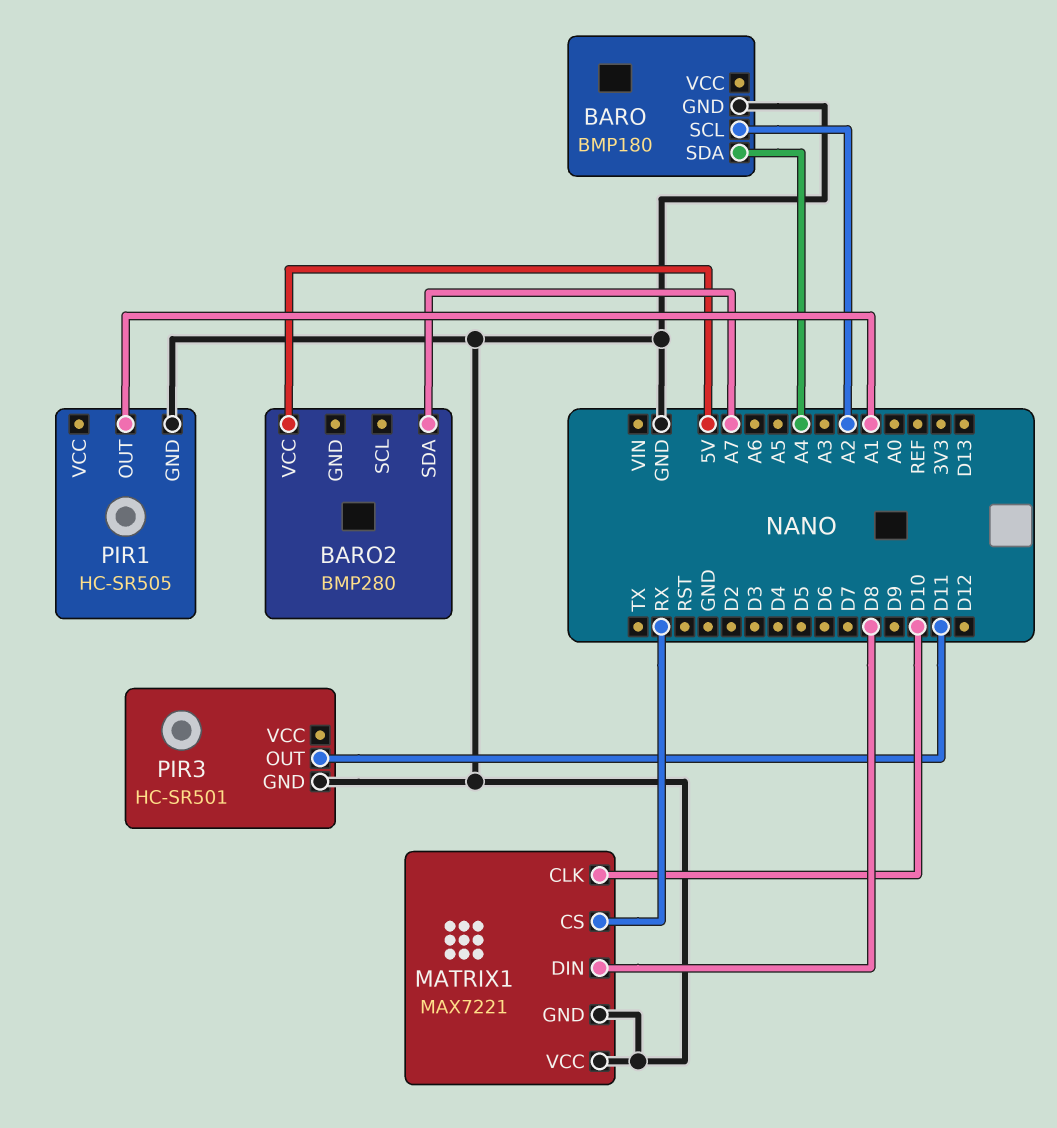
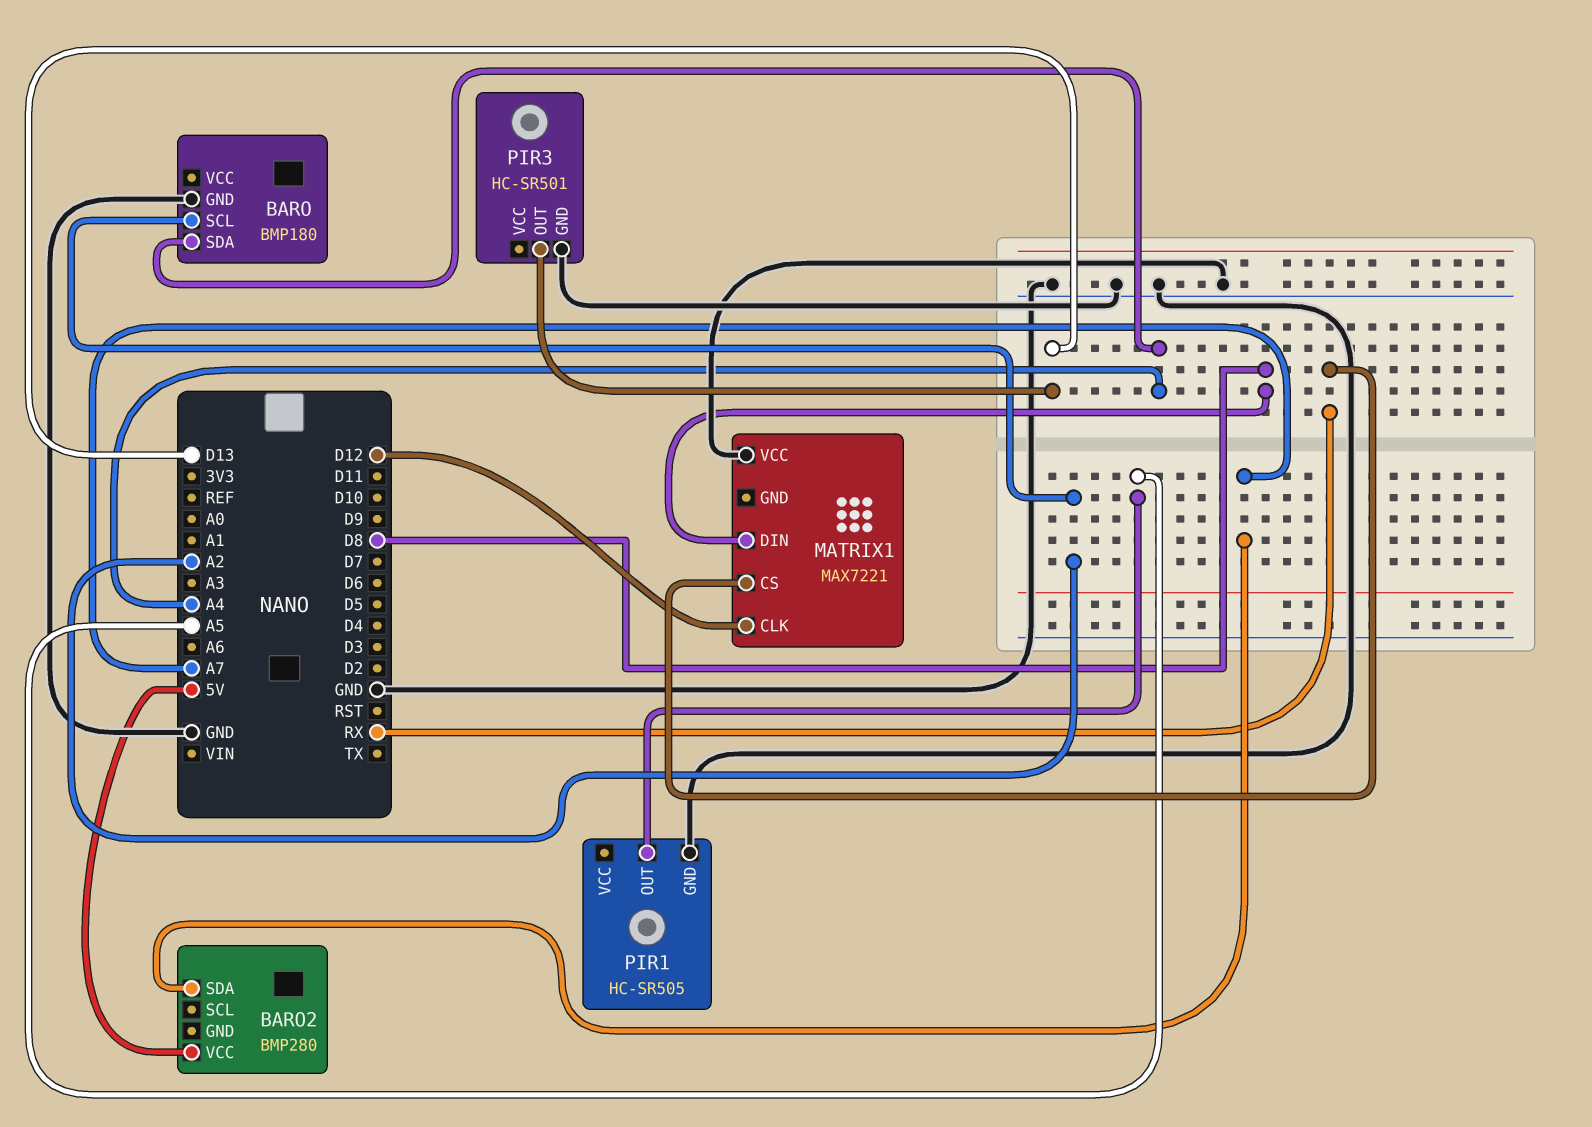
MATRIX1 pin CLK: D10 -> D12
MATRIX1 pin GND: GND -> none
PIR1 pin OUT: A1 -> A5
PIR3 pin OUT: D11 -> D13

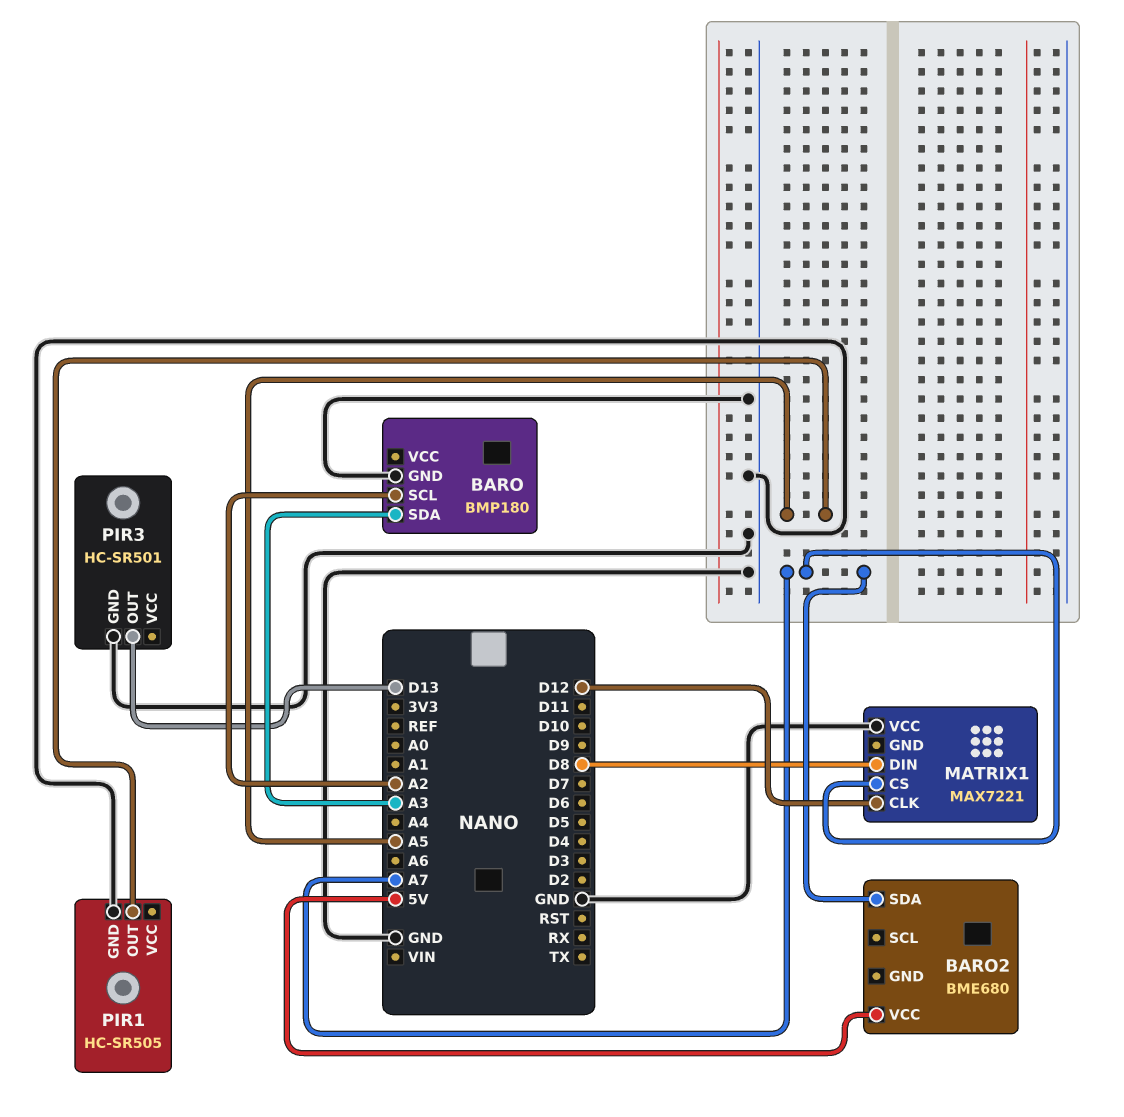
BARO pin SDA: A4 -> A3
BARO2: BMP280 -> BME680
MATRIX1 pin CS: RX -> A7

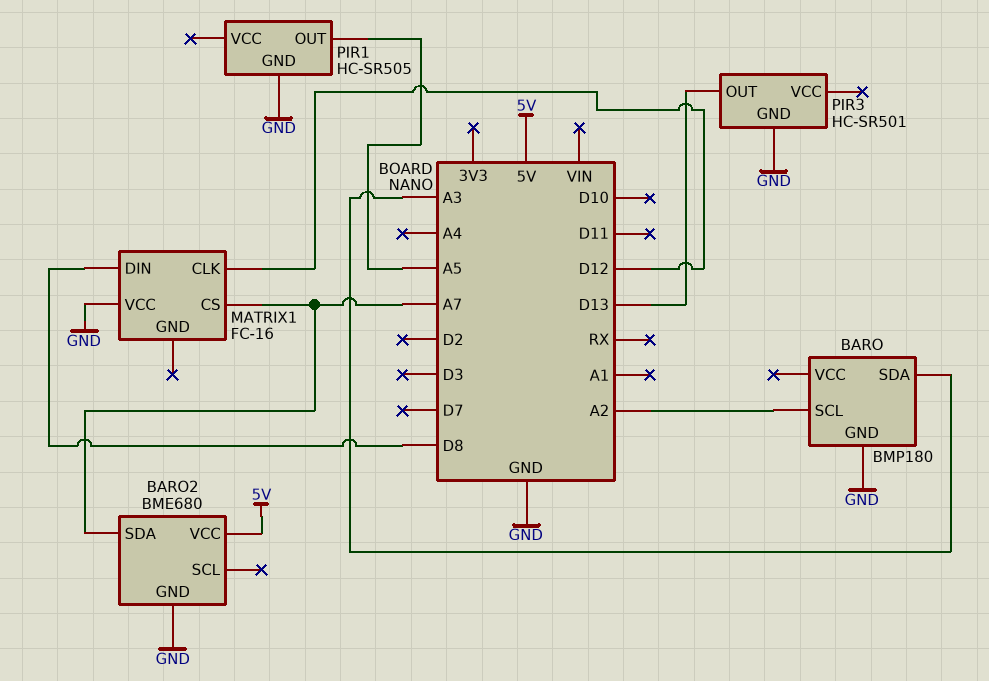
BARO2 pin GND: none -> GND
MATRIX1: MAX7221 -> FC-16

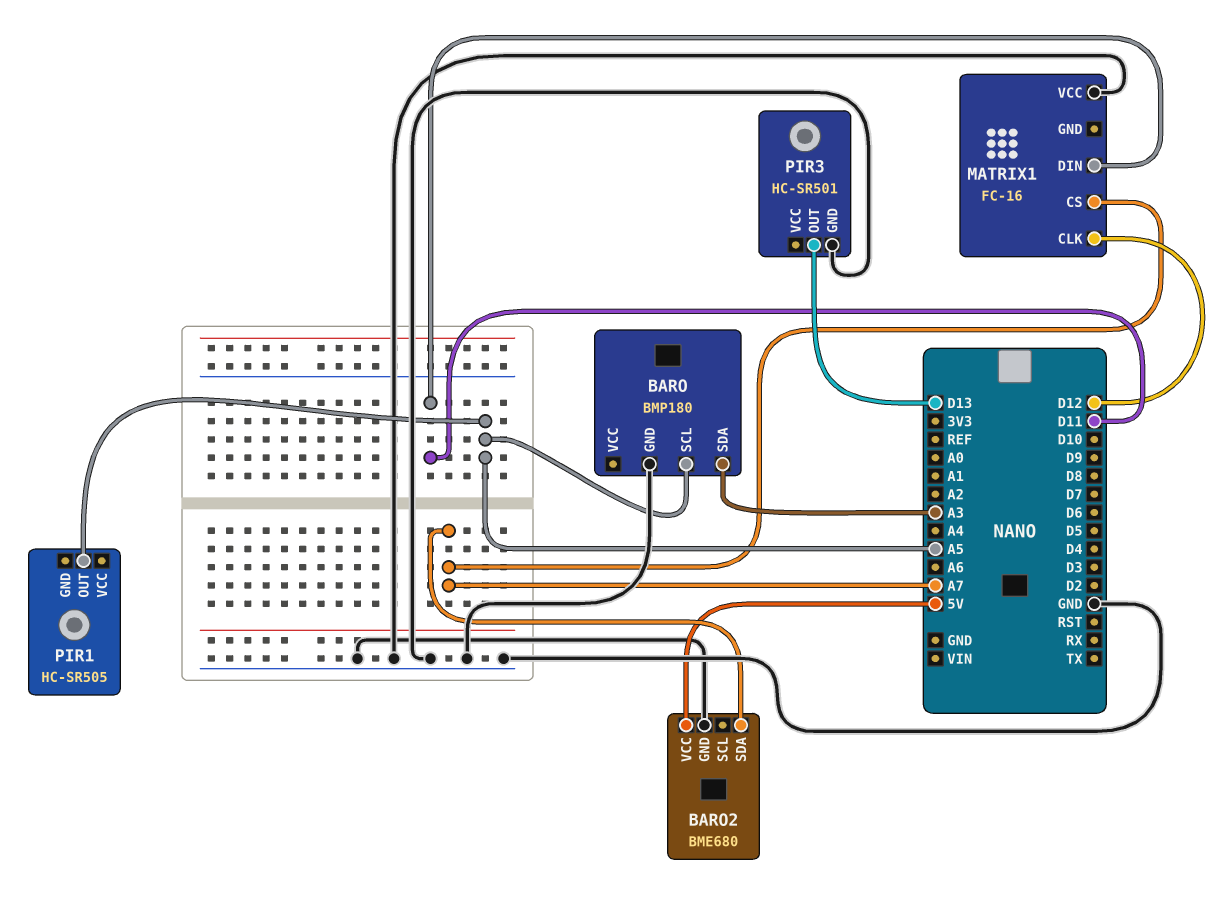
BARO pin SCL: A2 -> A5
MATRIX1 pin DIN: D8 -> D11
PIR1 pin GND: GND -> none

